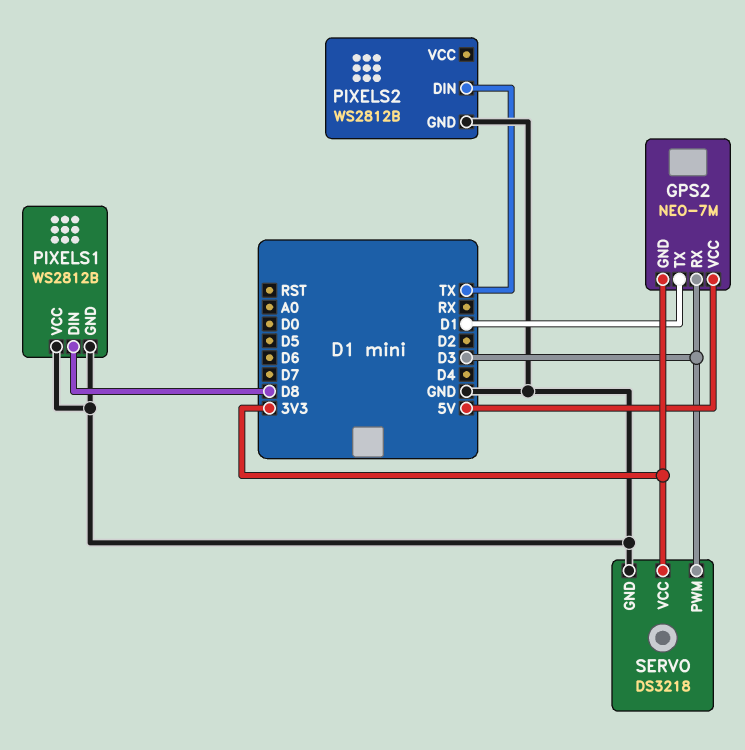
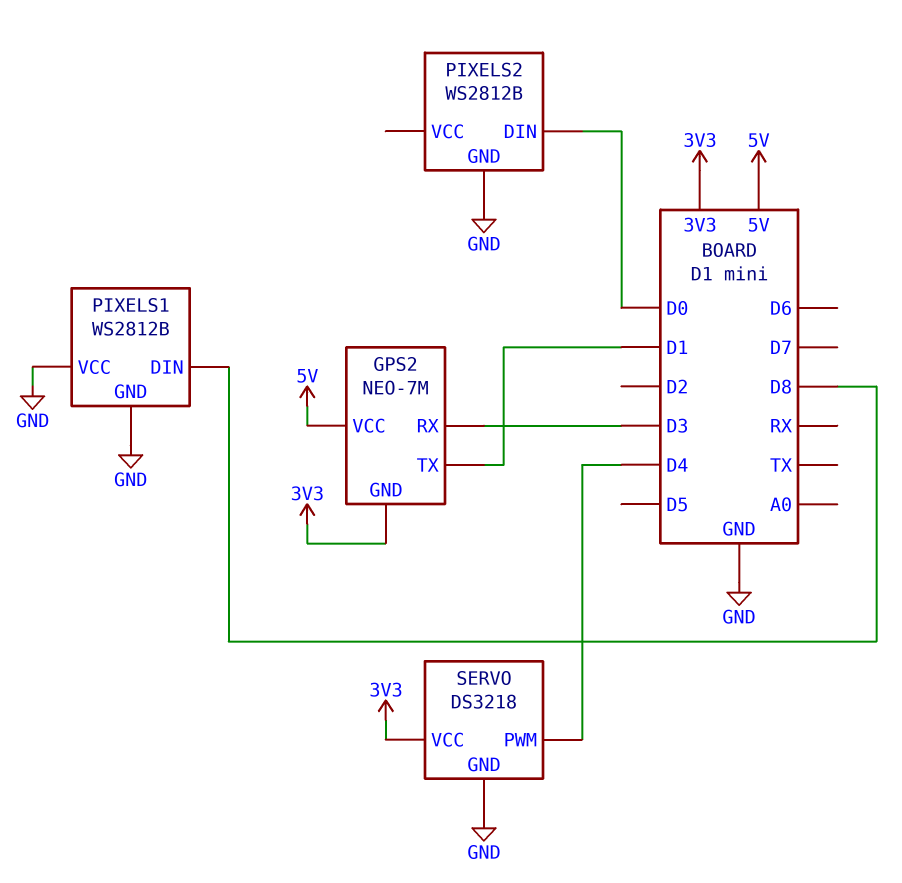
PIXELS2 pin DIN: TX -> D0
SERVO pin PWM: D3 -> D4

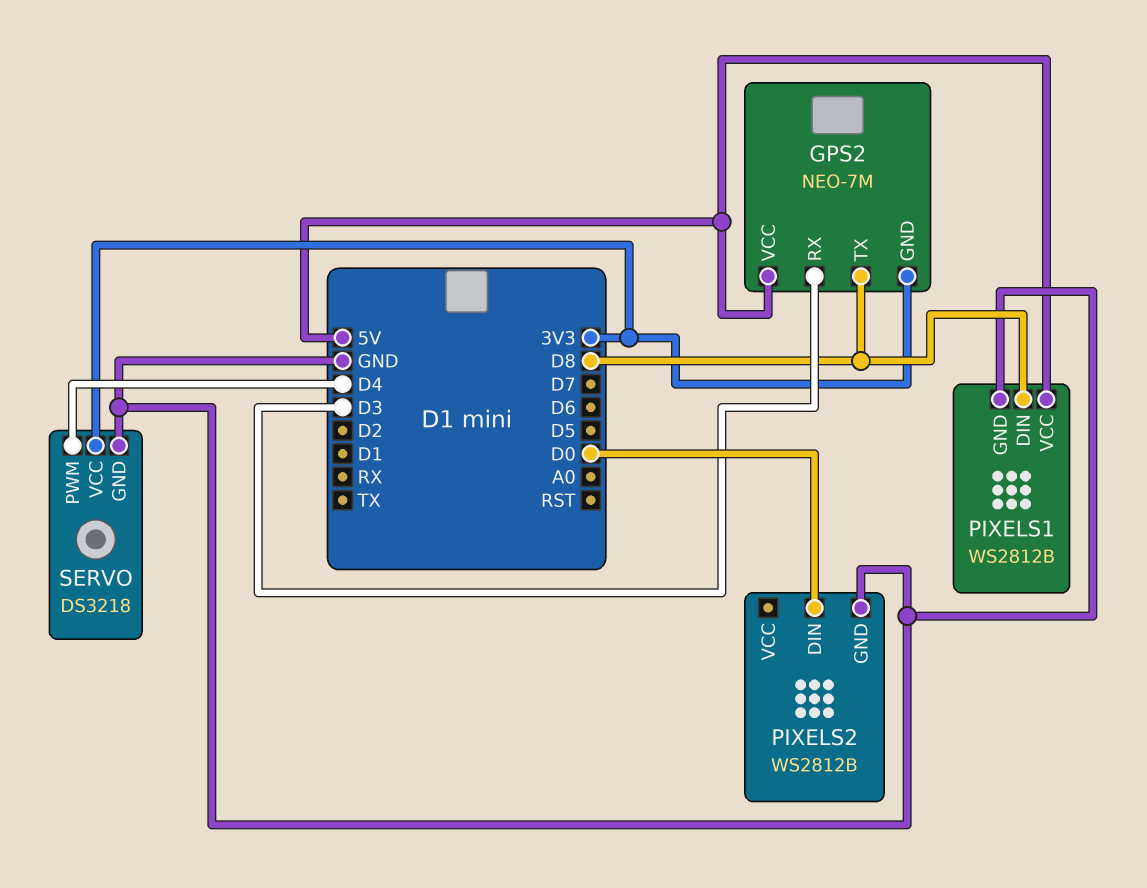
GPS2 pin TX: D1 -> D8
PIXELS1 pin VCC: GND -> 5V

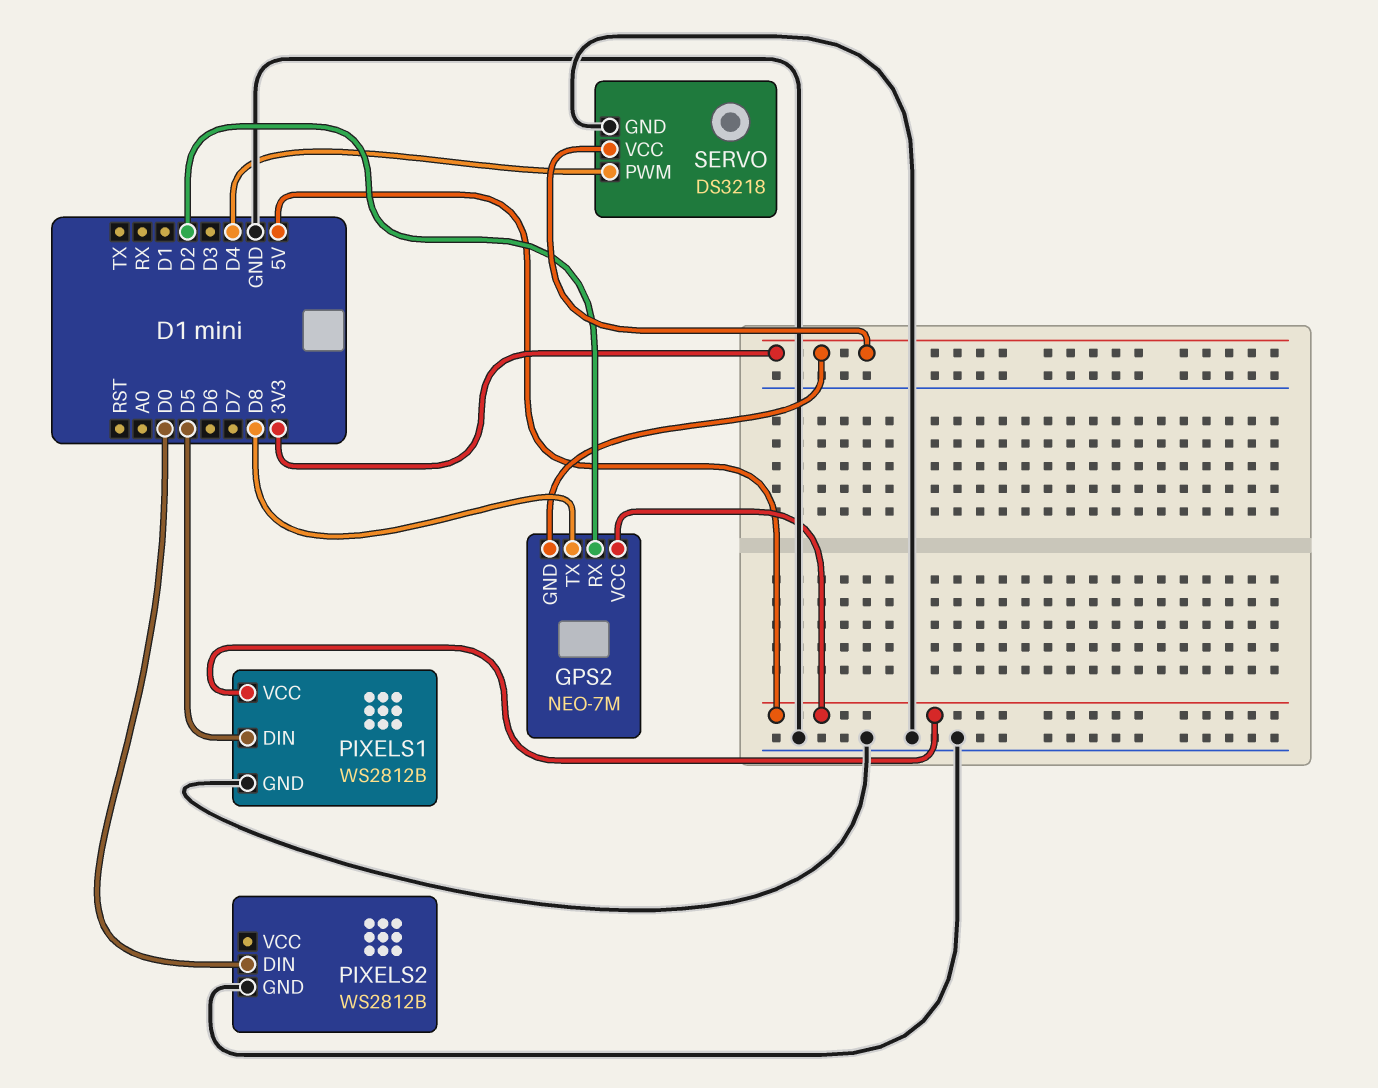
GPS2 pin RX: D3 -> D2
PIXELS1 pin DIN: D8 -> D5

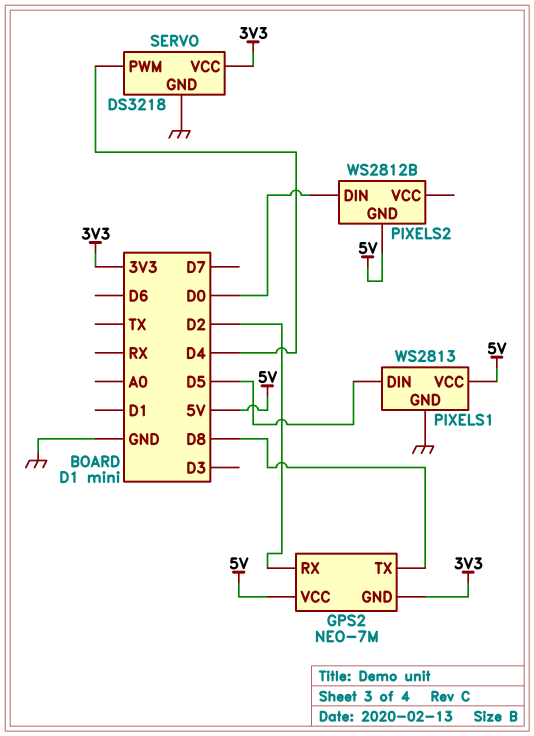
PIXELS1: WS2812B -> WS2813
PIXELS2 pin GND: GND -> 5V

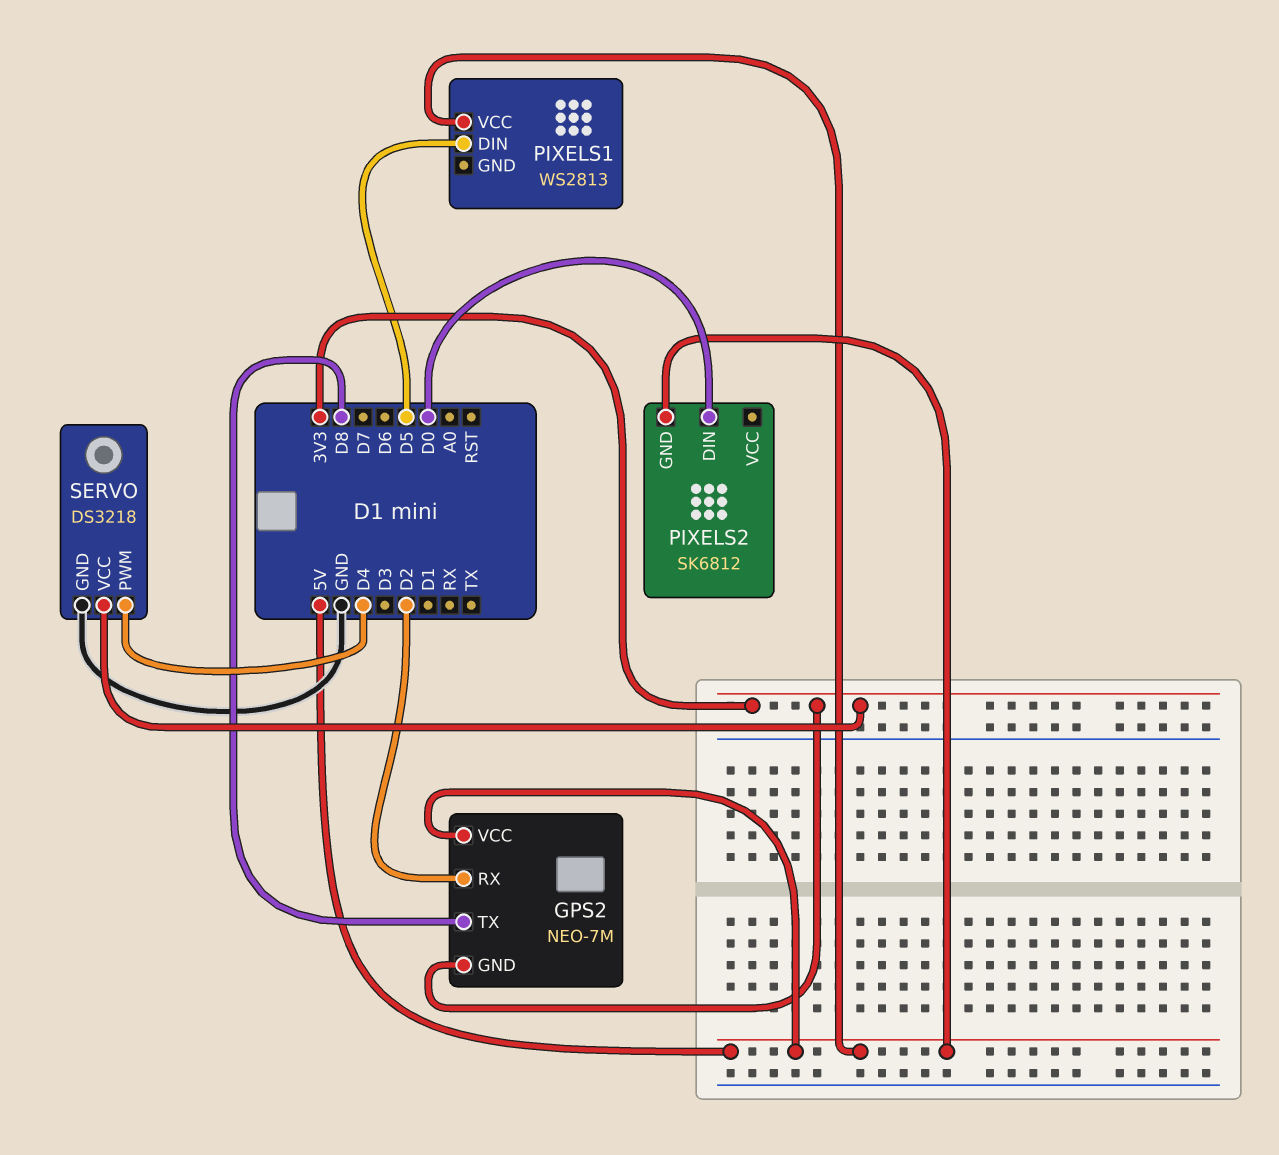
PIXELS1 pin GND: GND -> none
PIXELS2: WS2812B -> SK6812

